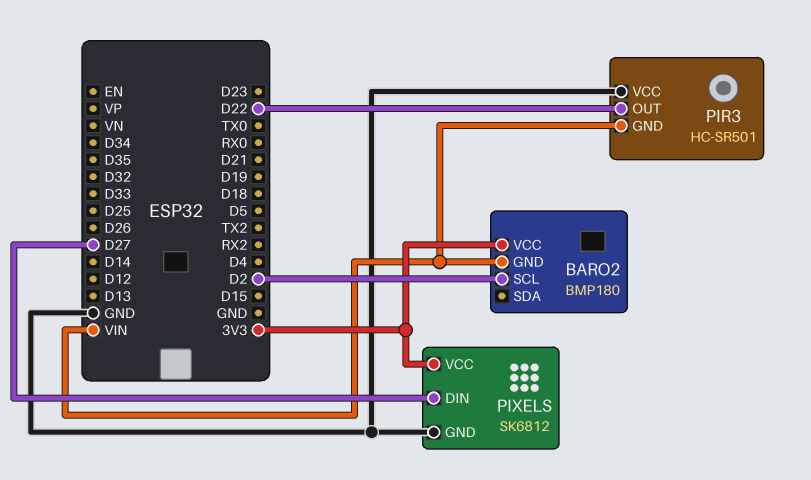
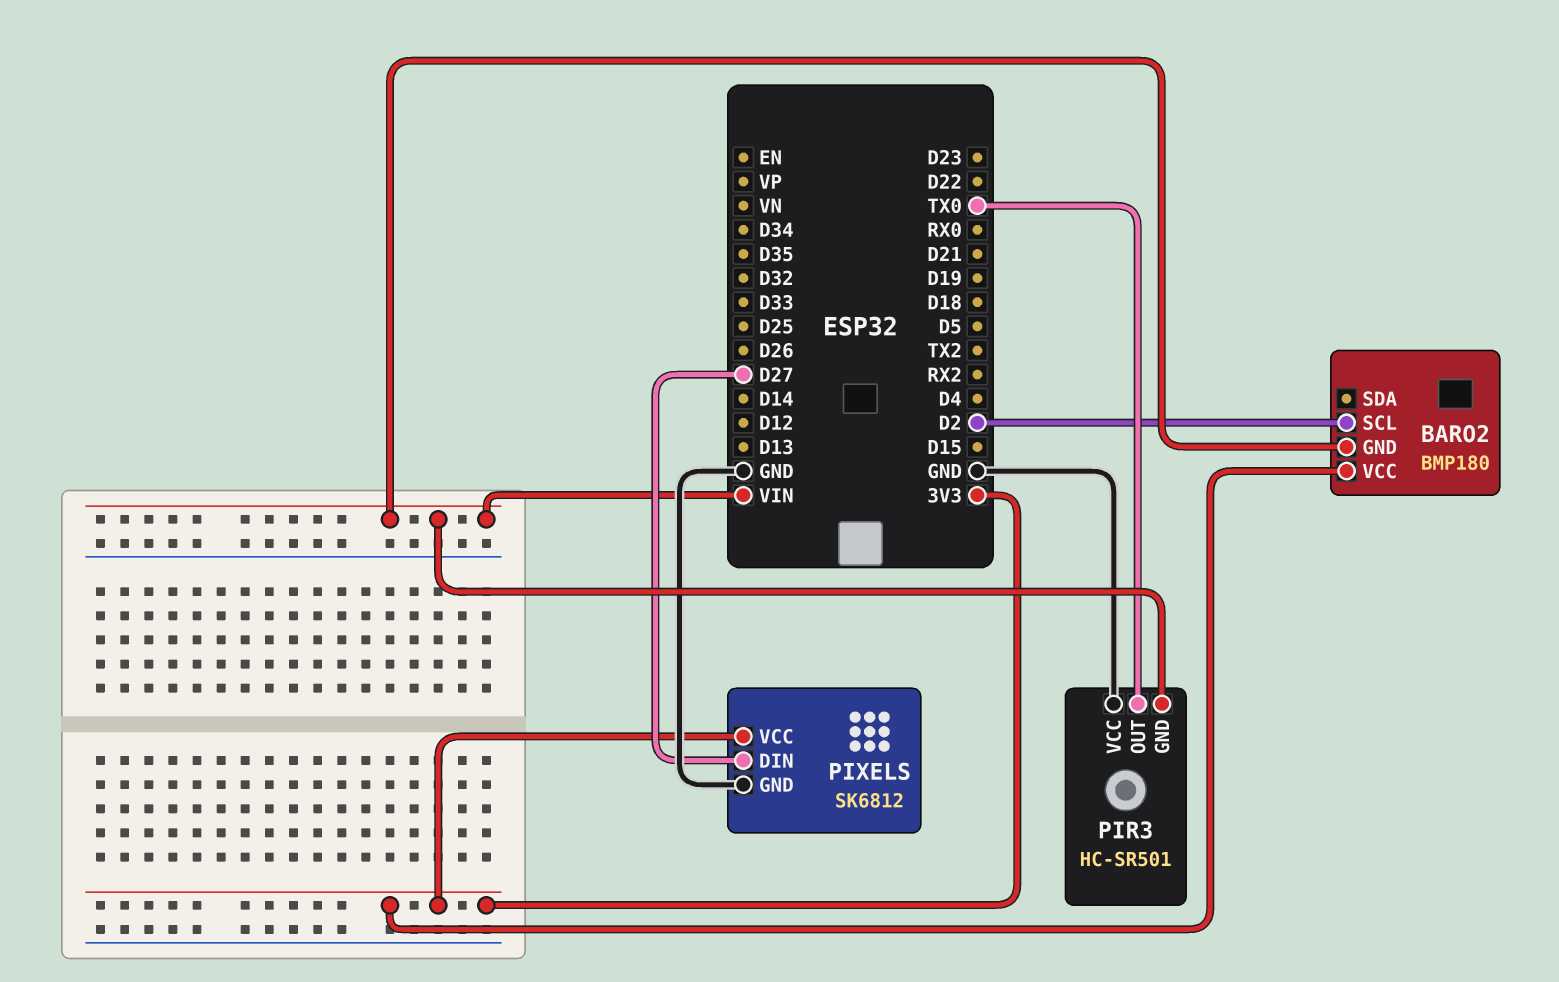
PIR3 pin OUT: D22 -> TX0

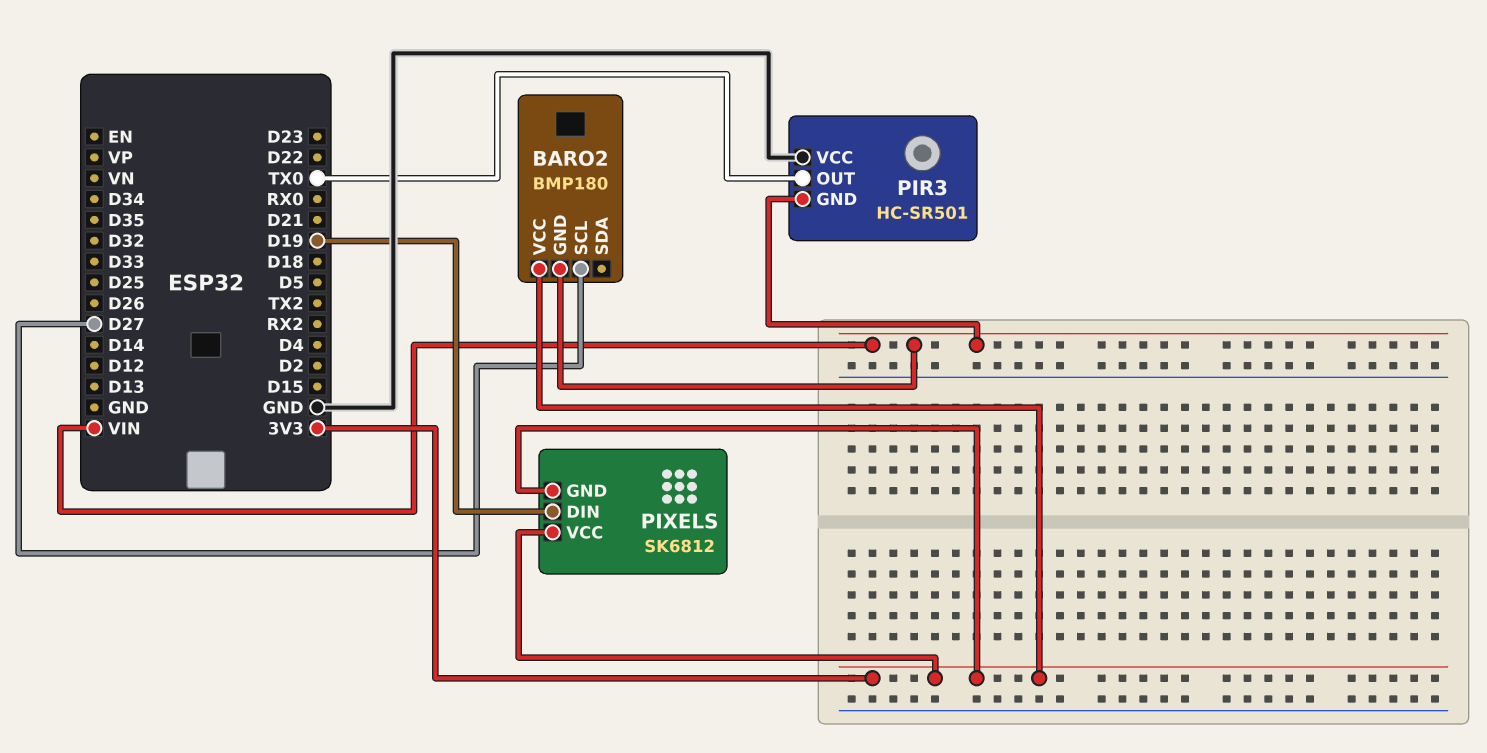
BARO2 pin SCL: D2 -> D27
PIXELS pin DIN: D27 -> D19
PIXELS pin GND: GND -> 3V3

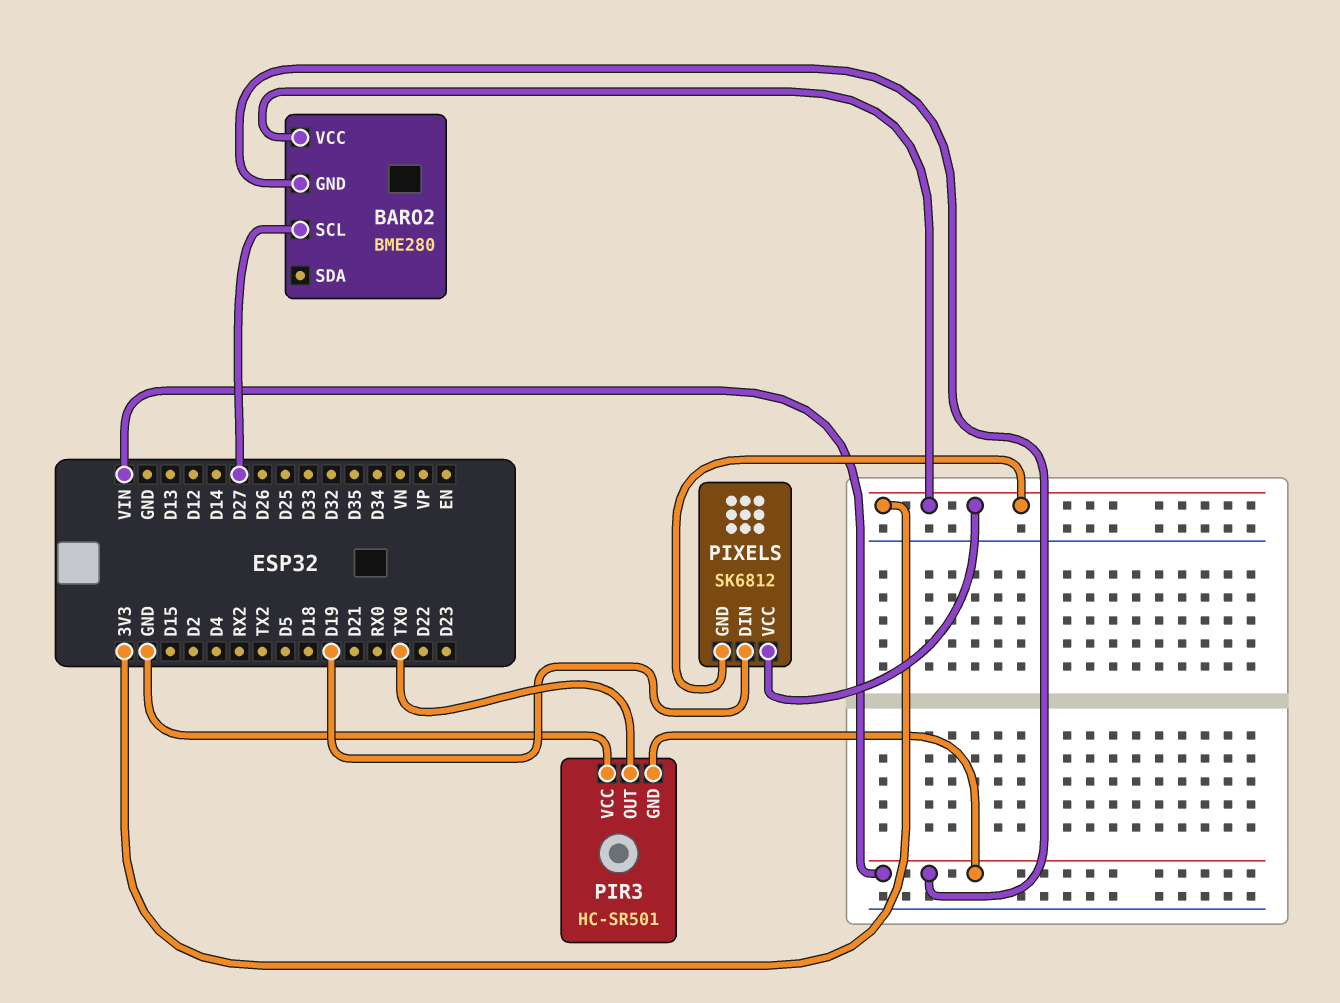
BARO2: BMP180 -> BME280

